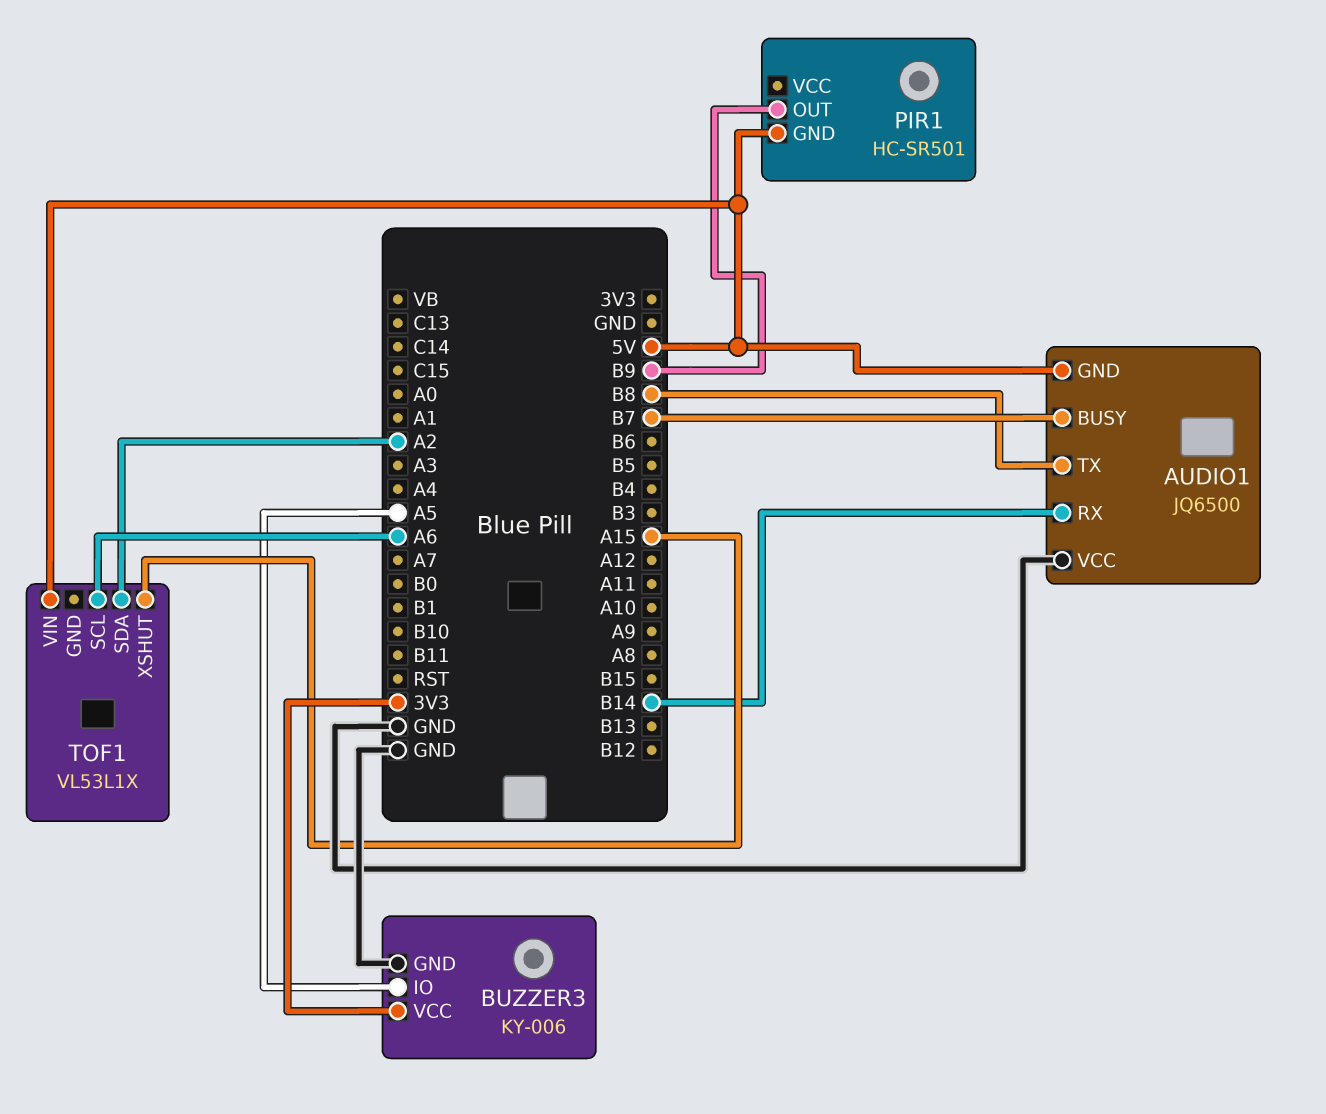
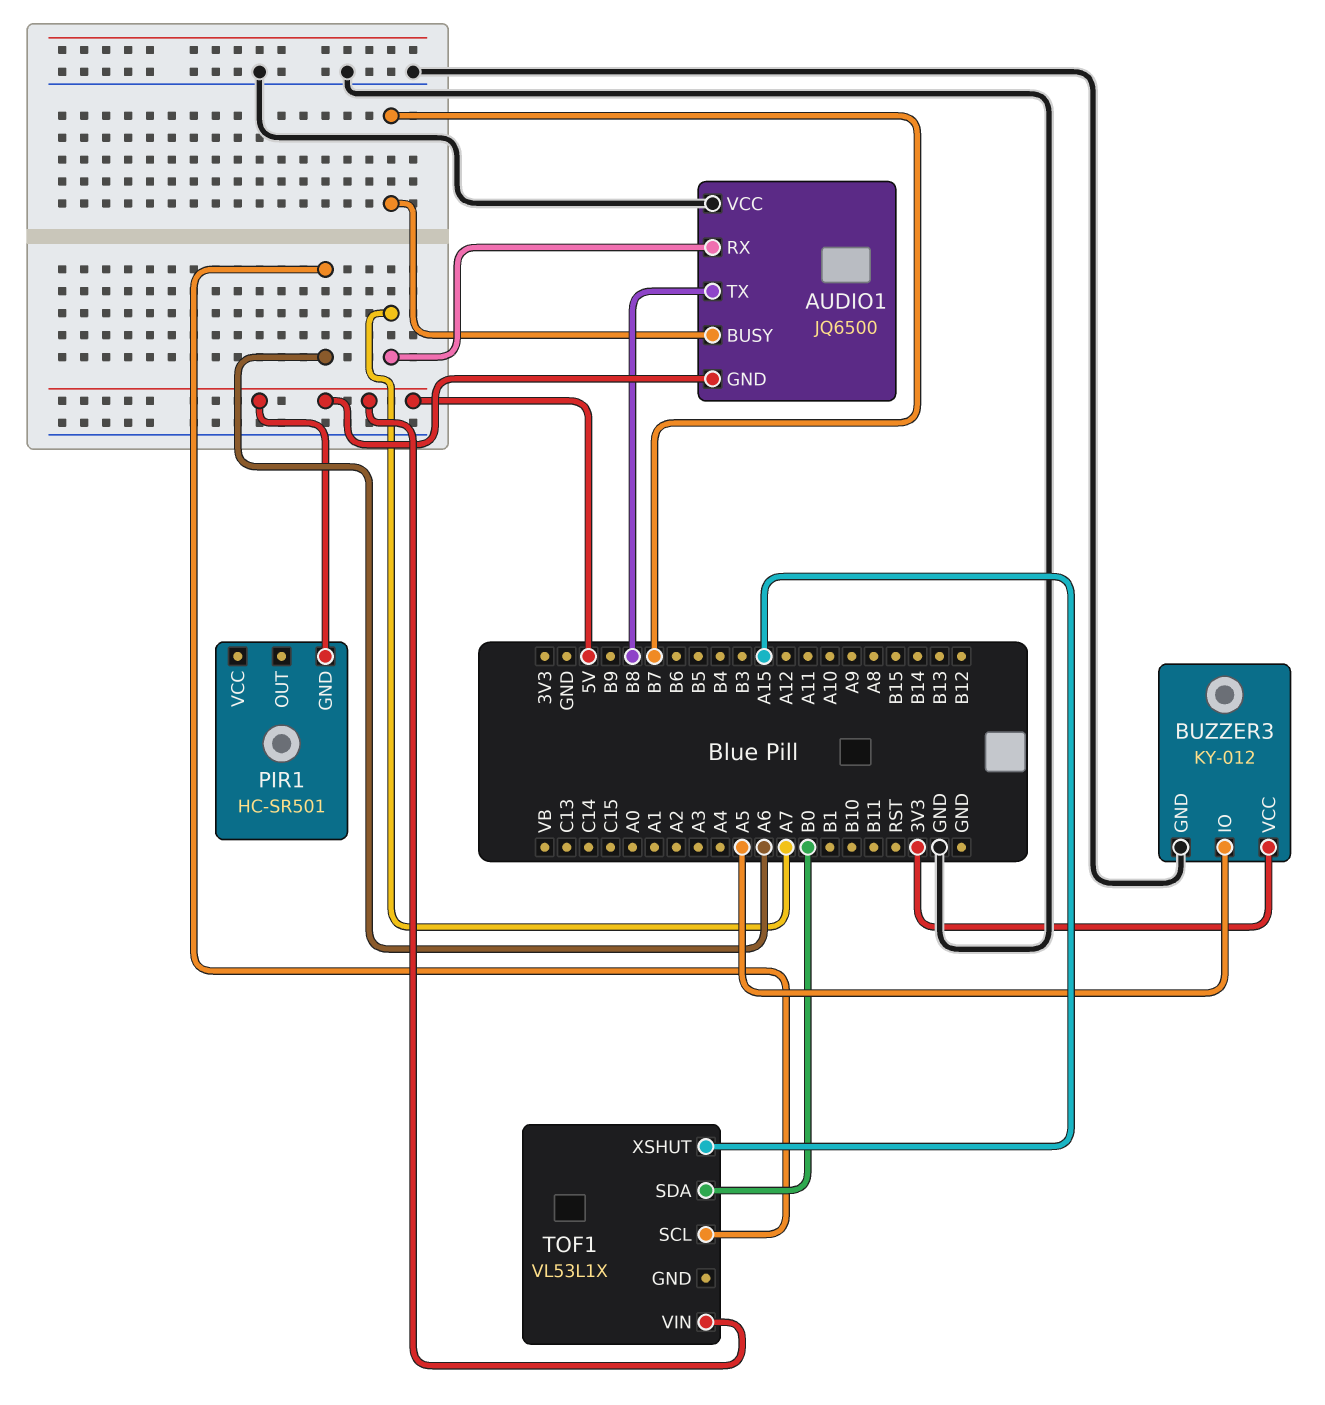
AUDIO1 pin RX: B14 -> A7
BUZZER3: KY-006 -> KY-012
PIR1 pin OUT: B9 -> none
TOF1 pin SDA: A2 -> B0

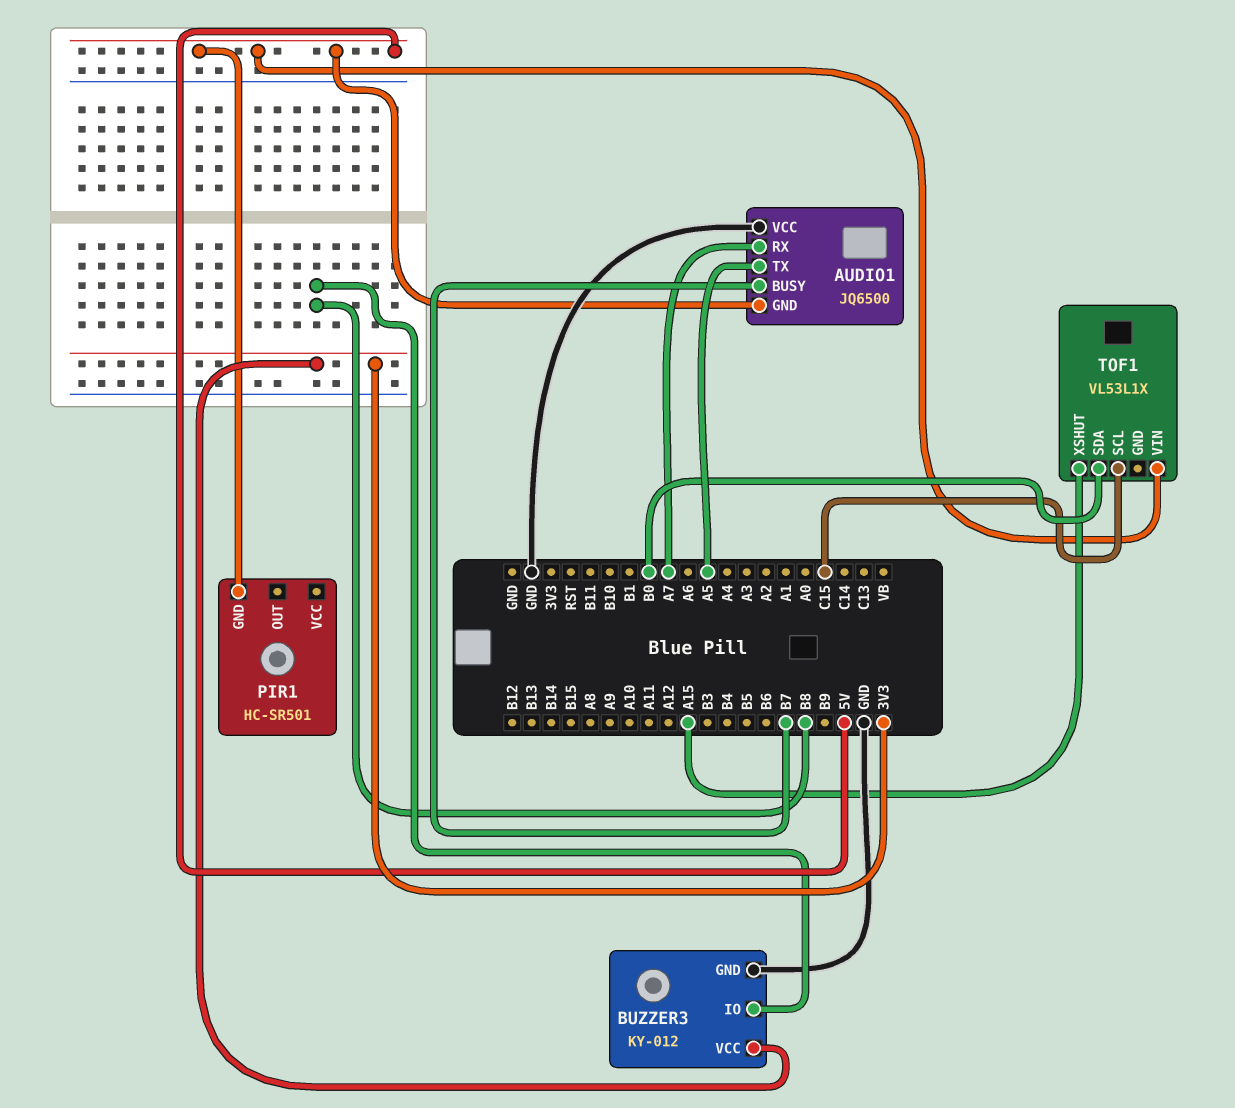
AUDIO1 pin TX: B8 -> A5
BUZZER3 pin IO: A5 -> B8
TOF1 pin SCL: A6 -> C15

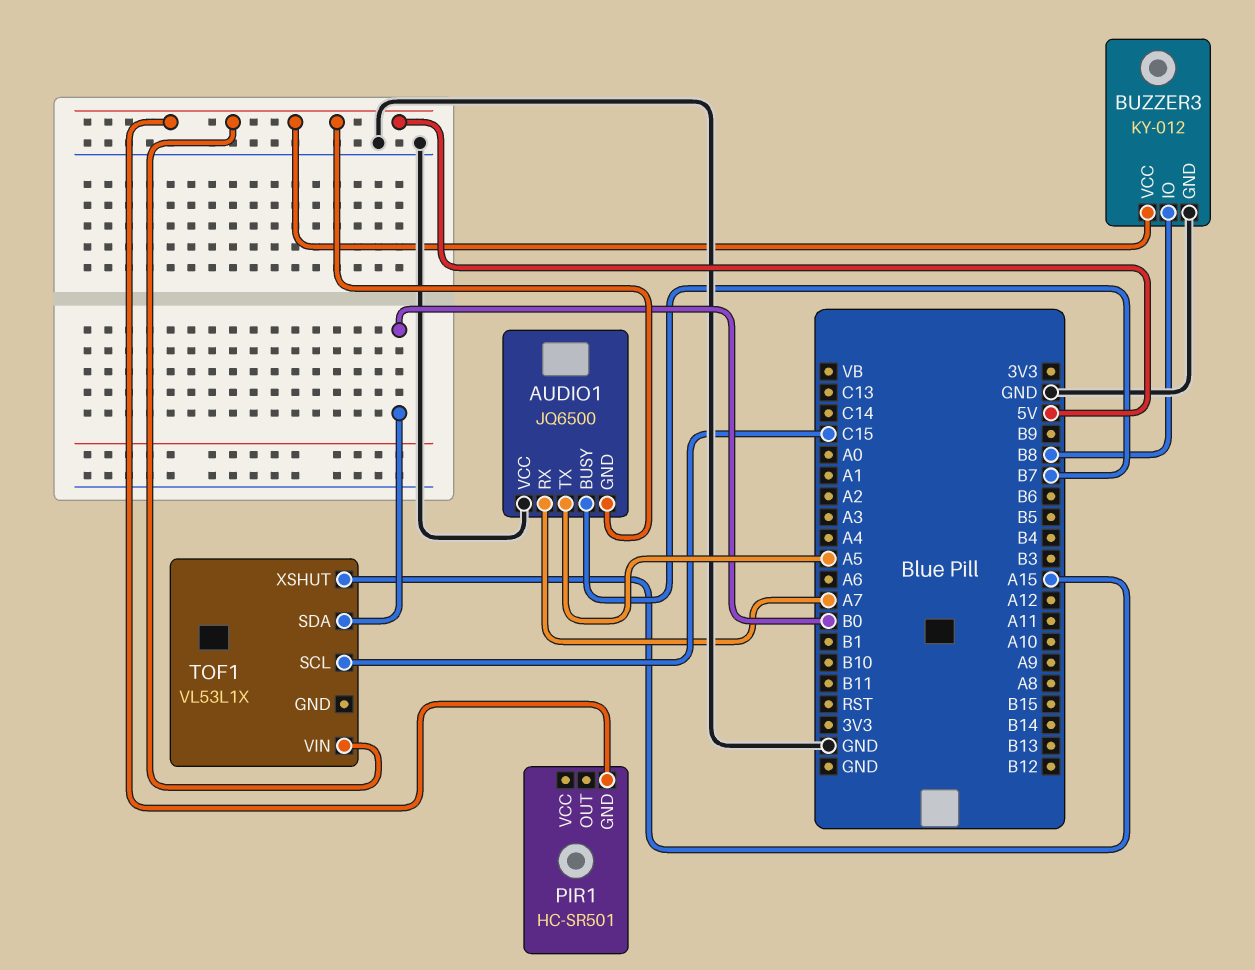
BUZZER3 pin VCC: 3V3 -> 5V

